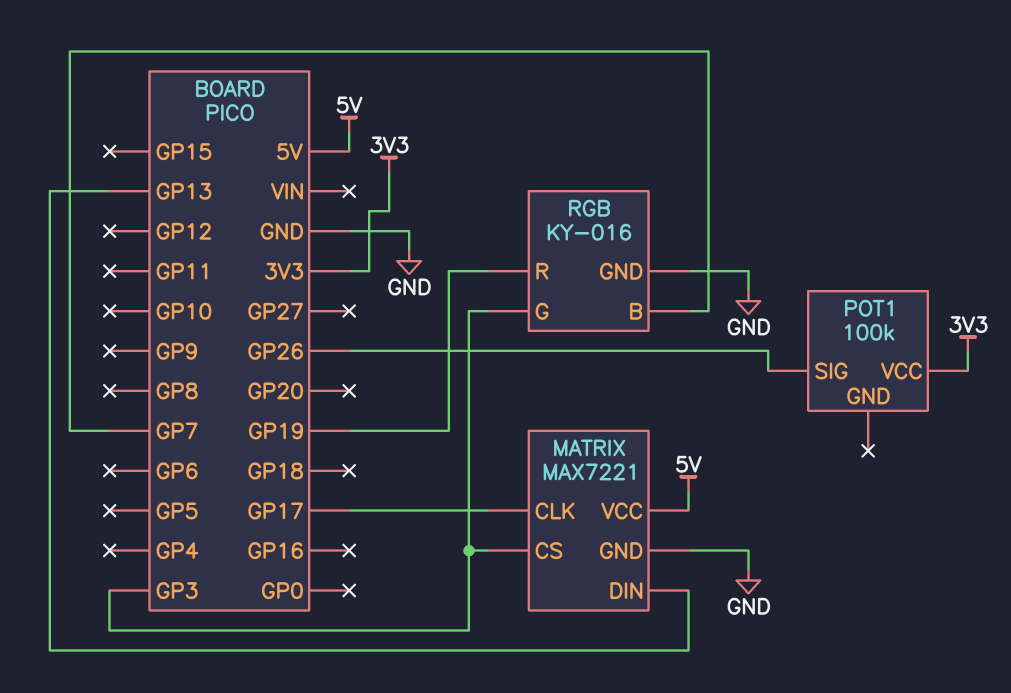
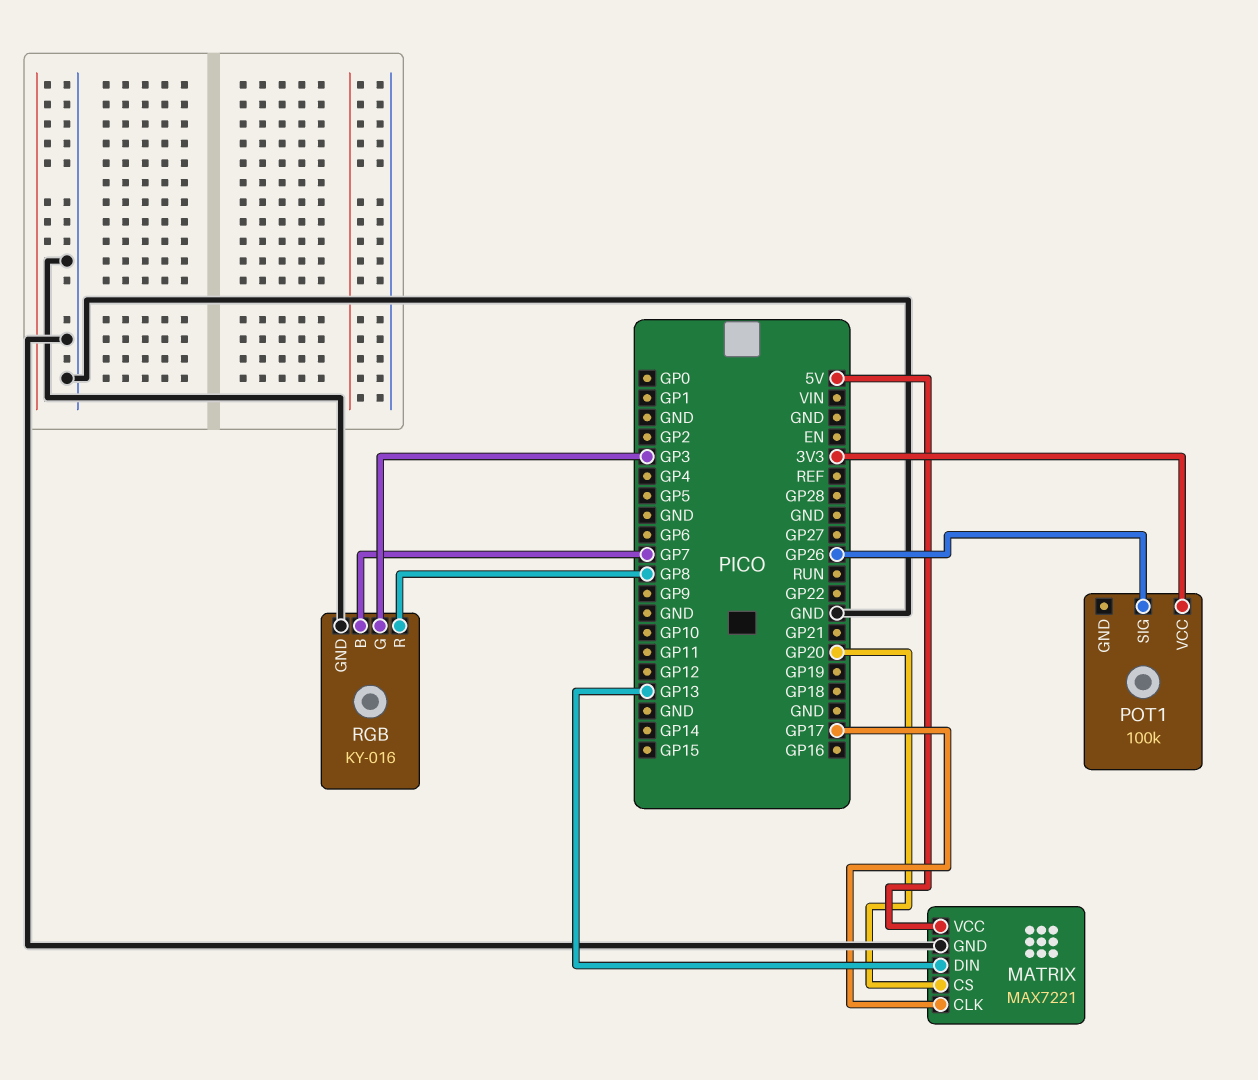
MATRIX pin CS: GP3 -> GP20
RGB pin R: GP19 -> GP8

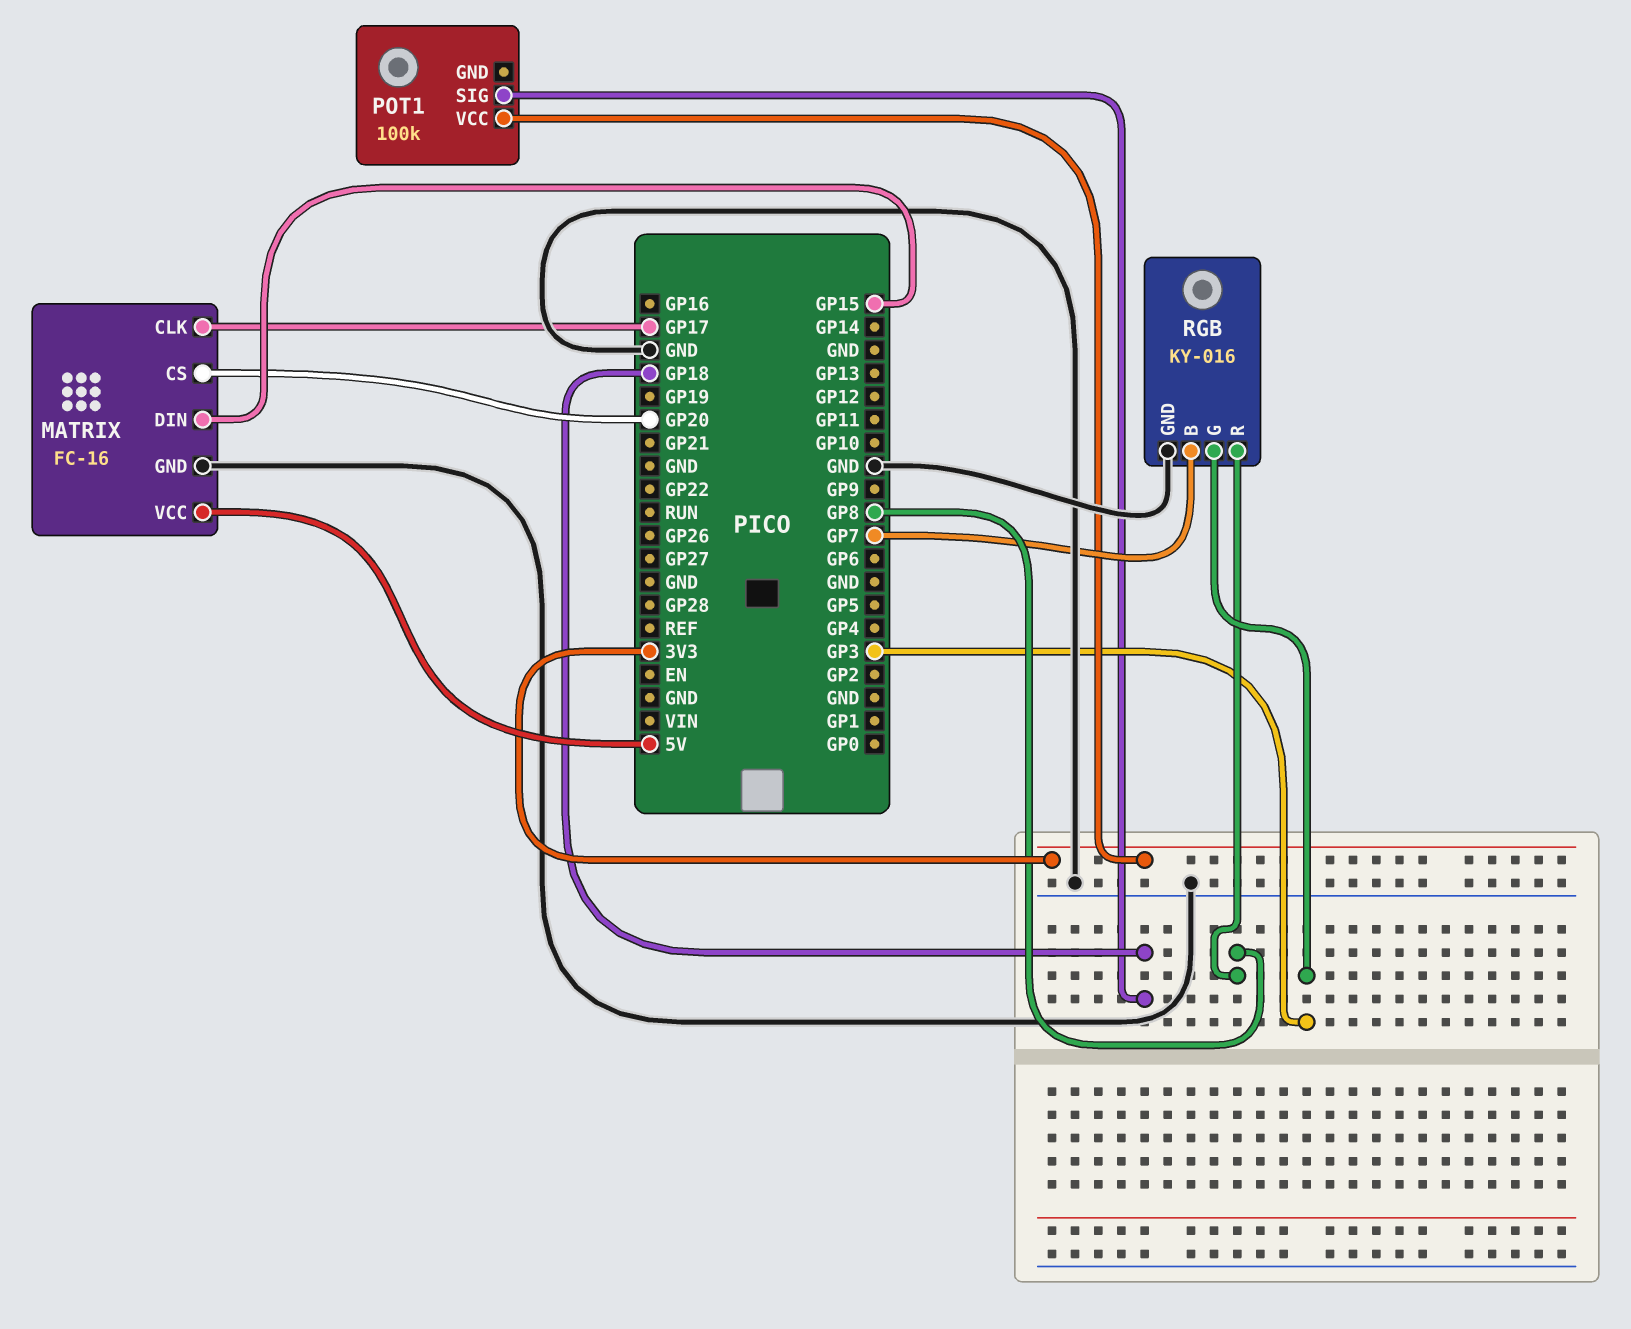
MATRIX: MAX7221 -> FC-16
MATRIX pin DIN: GP13 -> GP15
POT1 pin SIG: GP26 -> GP18

